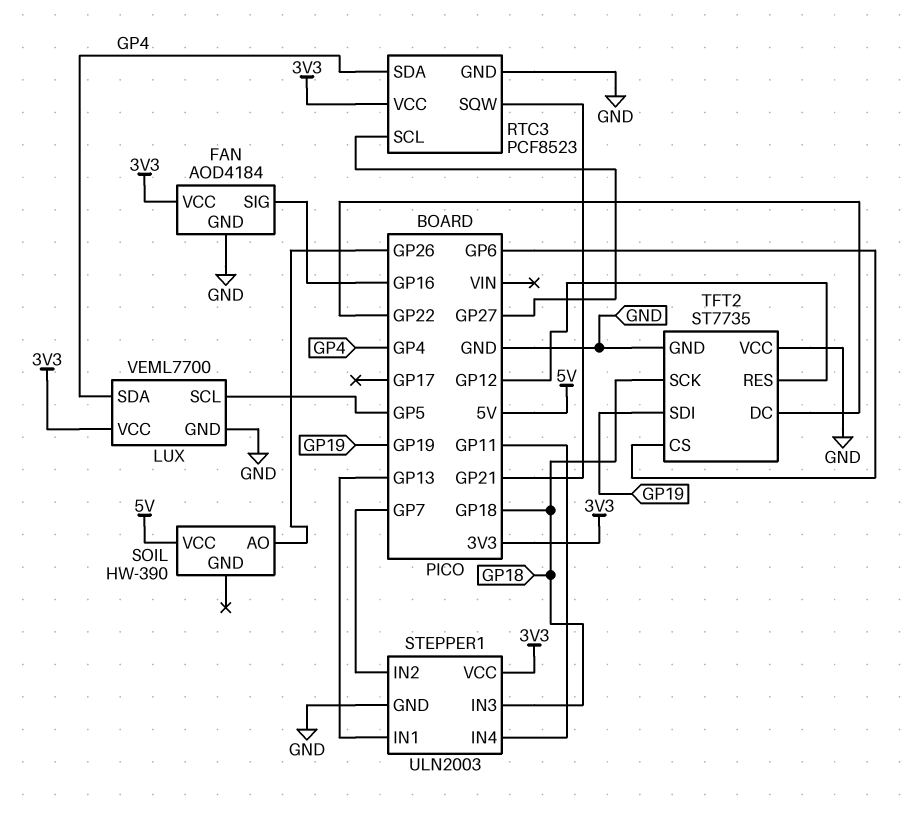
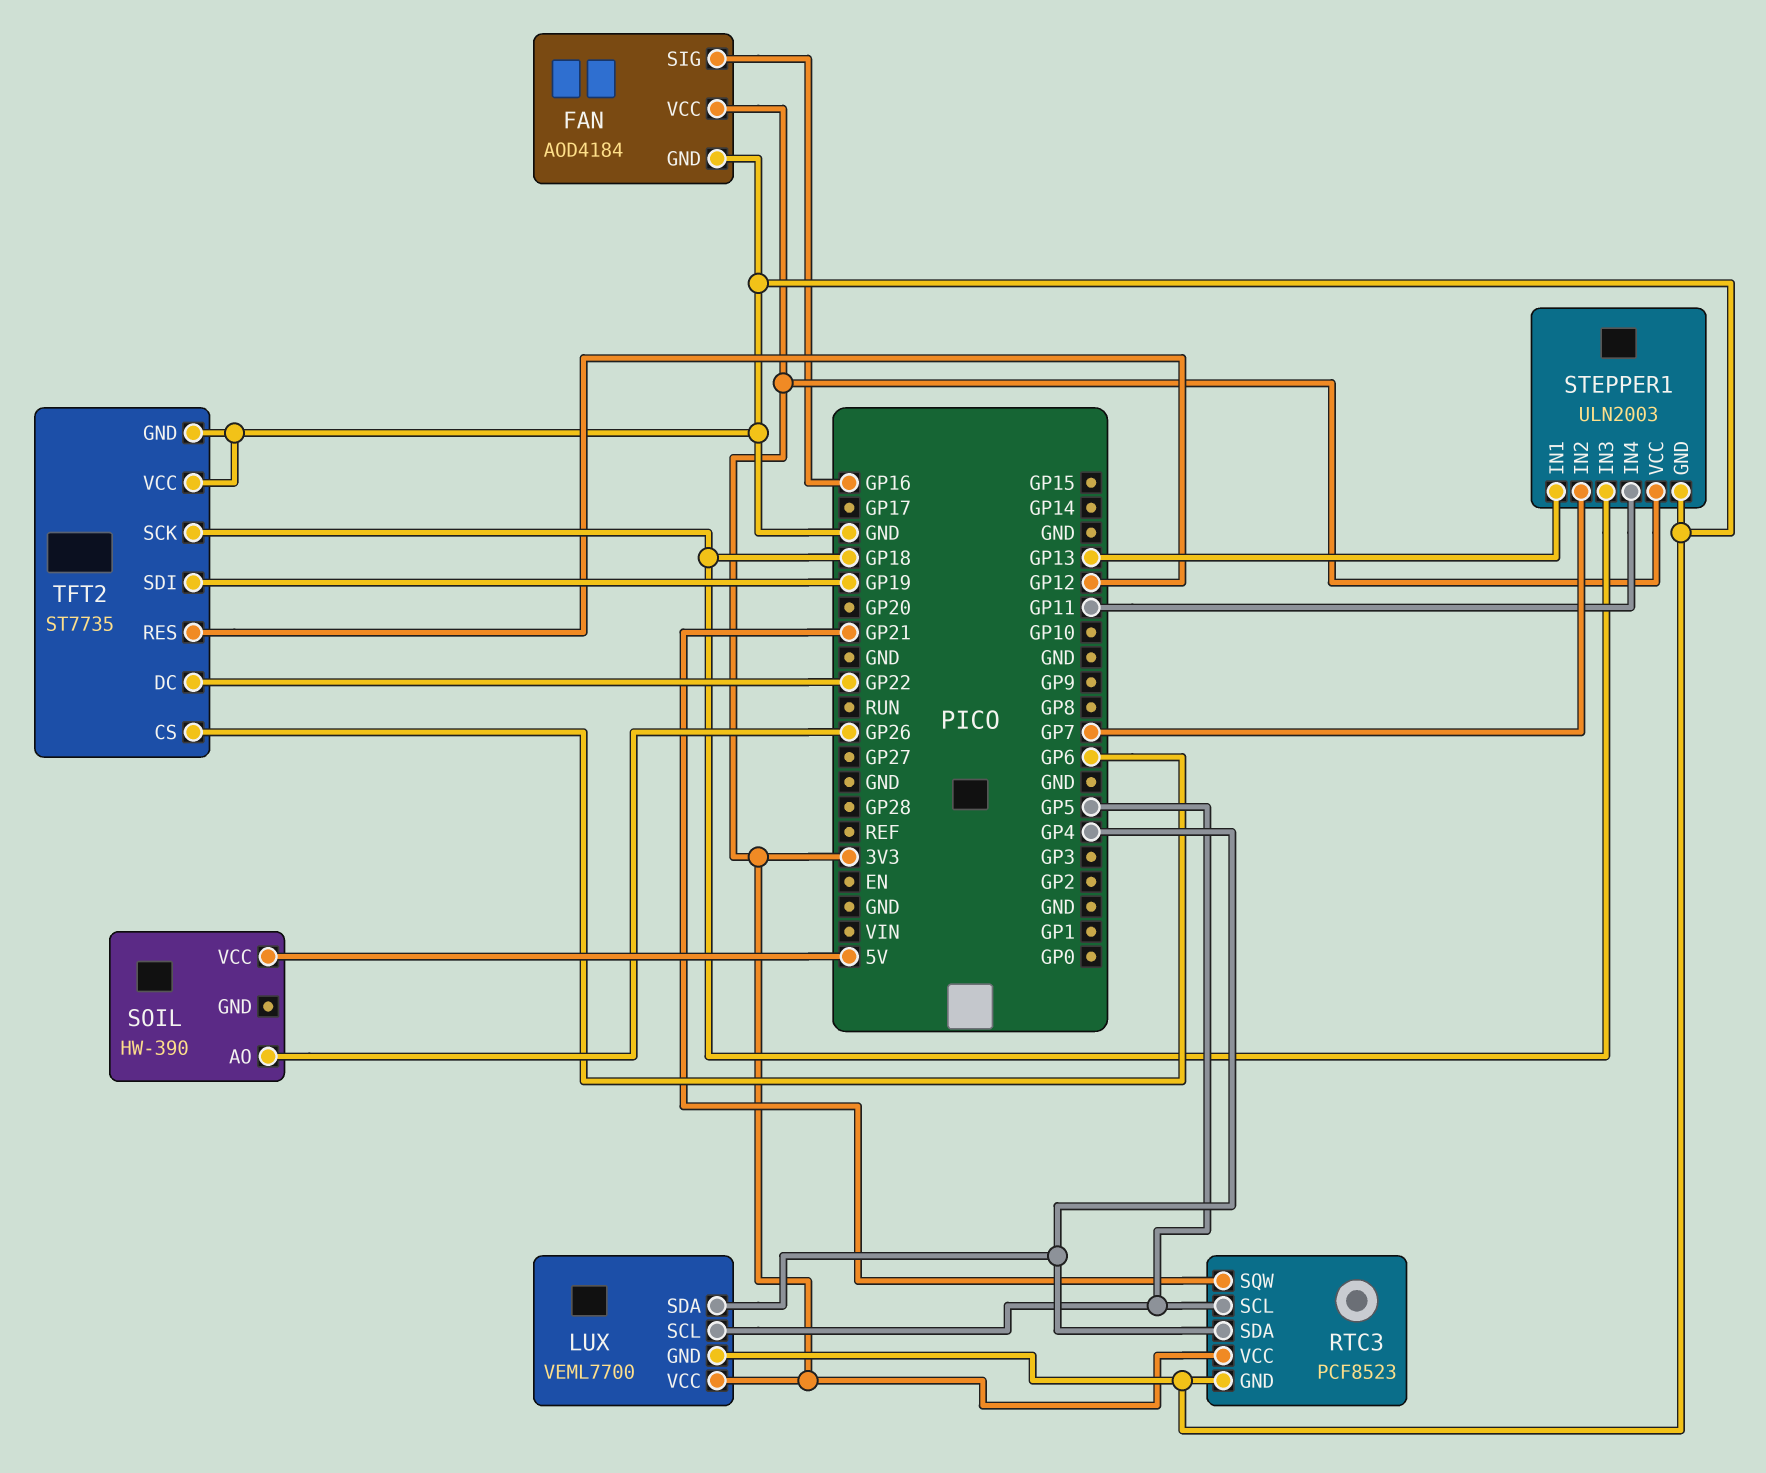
RTC3 pin SCL: GP27 -> GP5

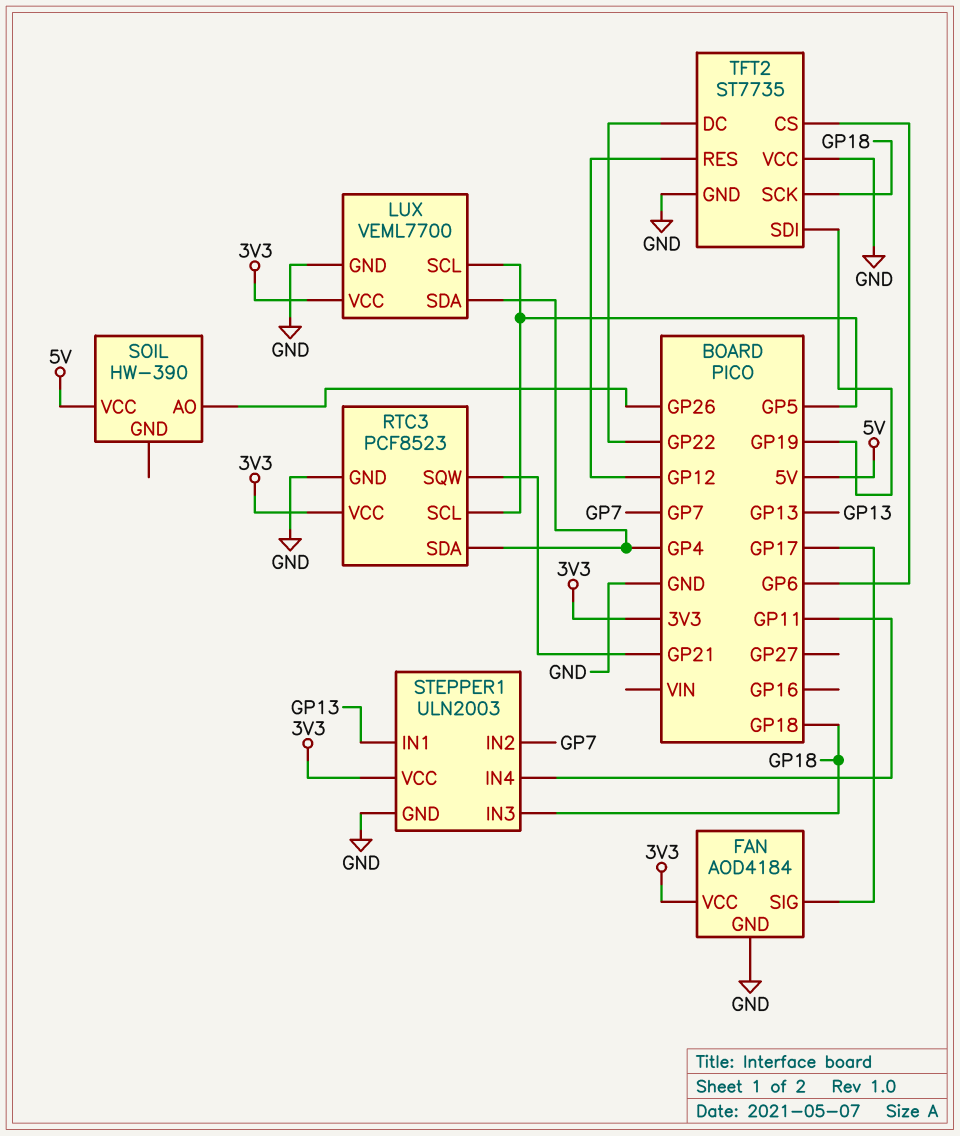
FAN pin SIG: GP16 -> GP17

